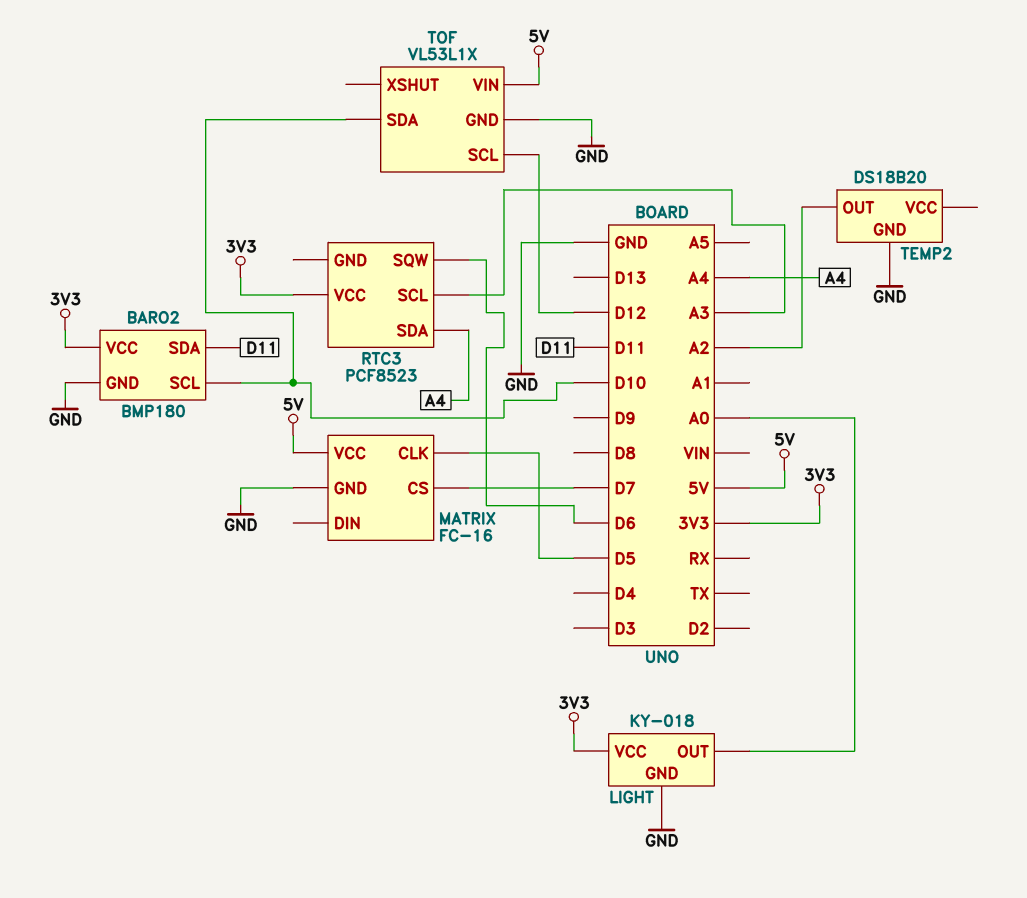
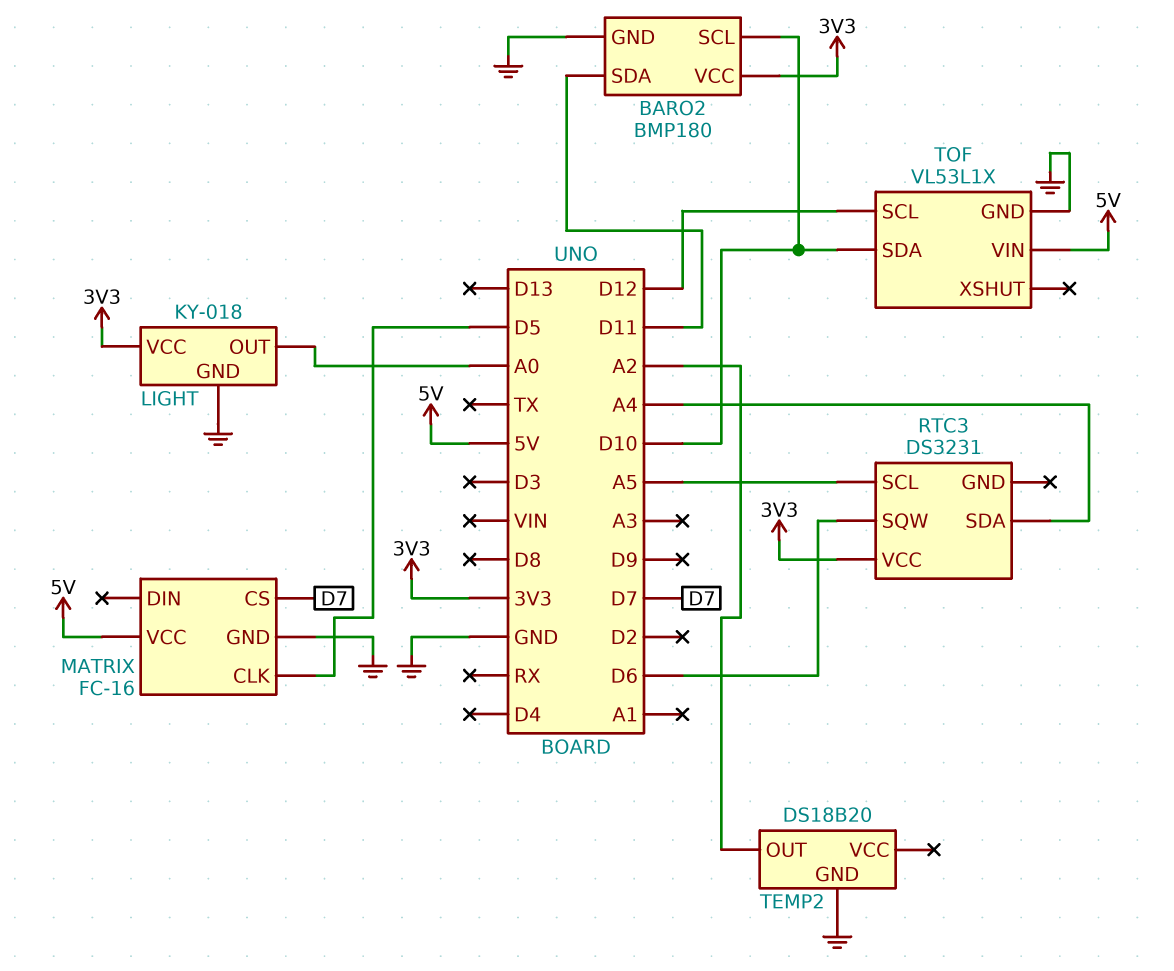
RTC3: PCF8523 -> DS3231
RTC3 pin SCL: A3 -> A5

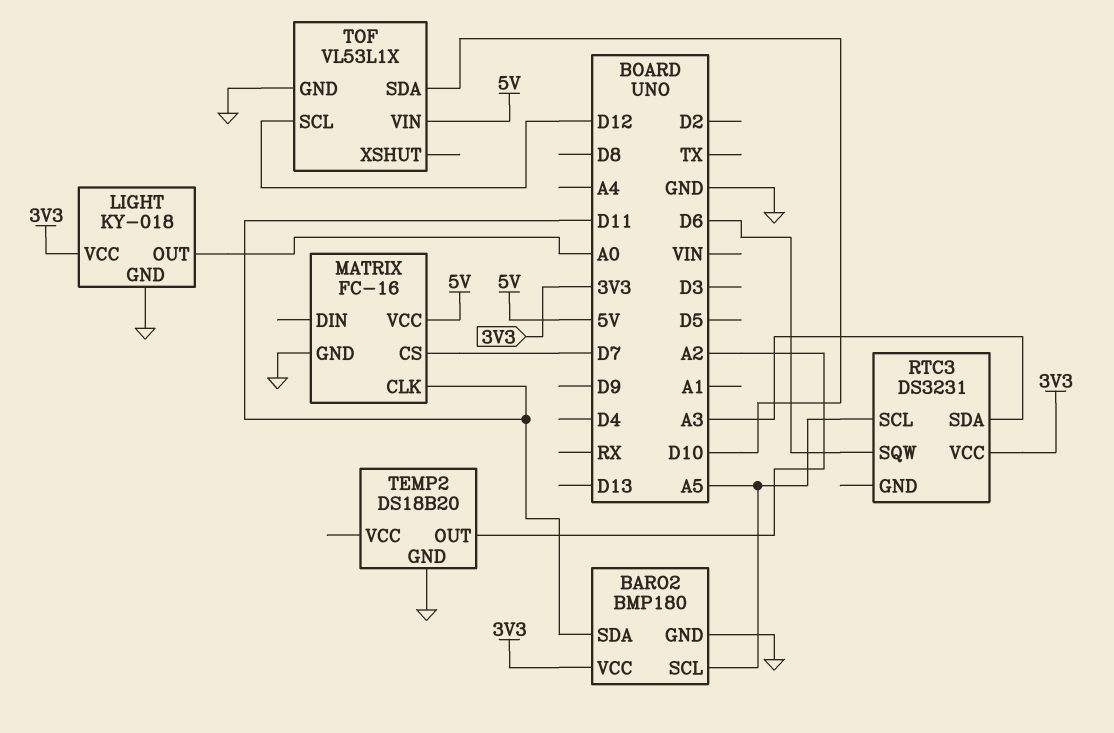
BARO2 pin SCL: D10 -> A5
MATRIX pin CLK: D5 -> D11
RTC3 pin SDA: A4 -> A3

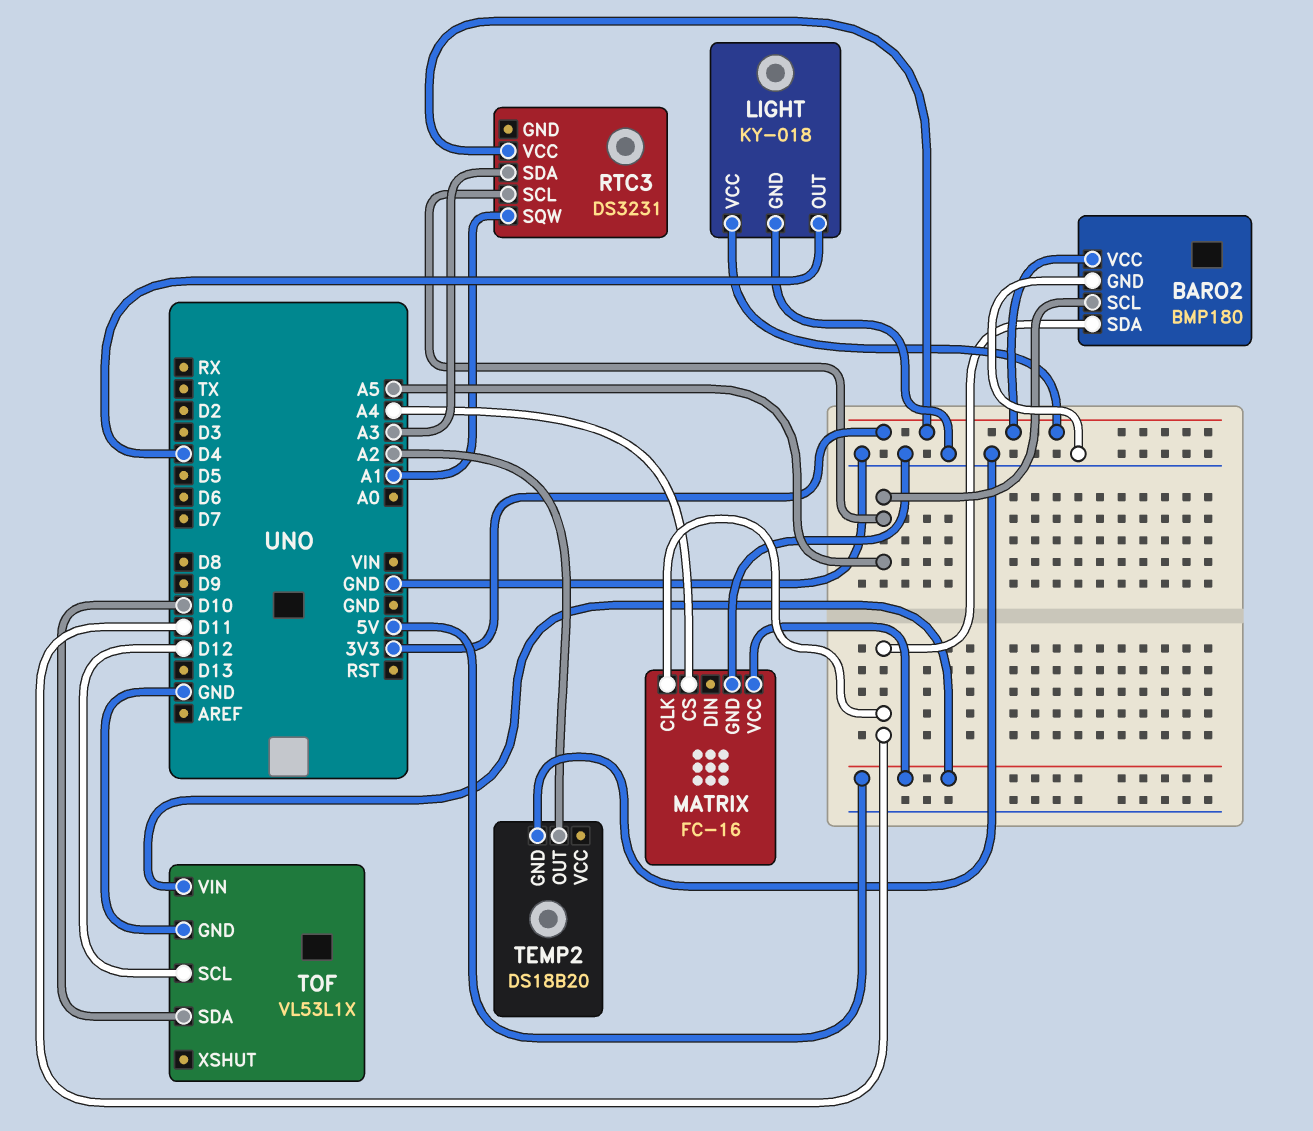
LIGHT pin OUT: A0 -> D4
MATRIX pin CS: D7 -> A4
RTC3 pin SQW: D6 -> A1

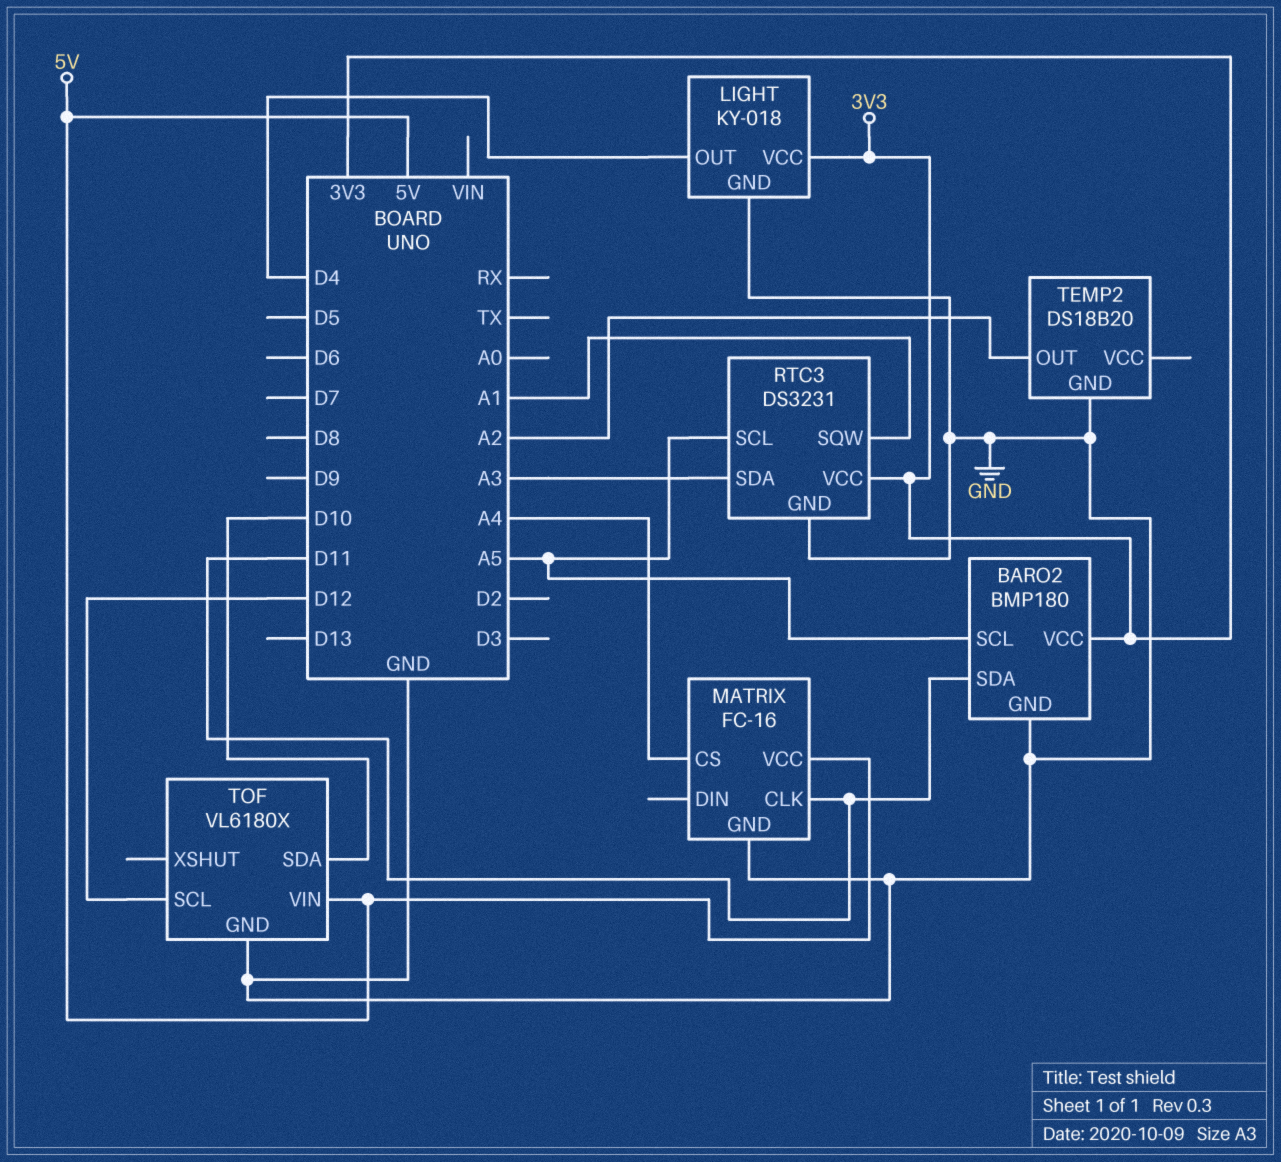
RTC3 pin GND: none -> GND
TOF: VL53L1X -> VL6180X

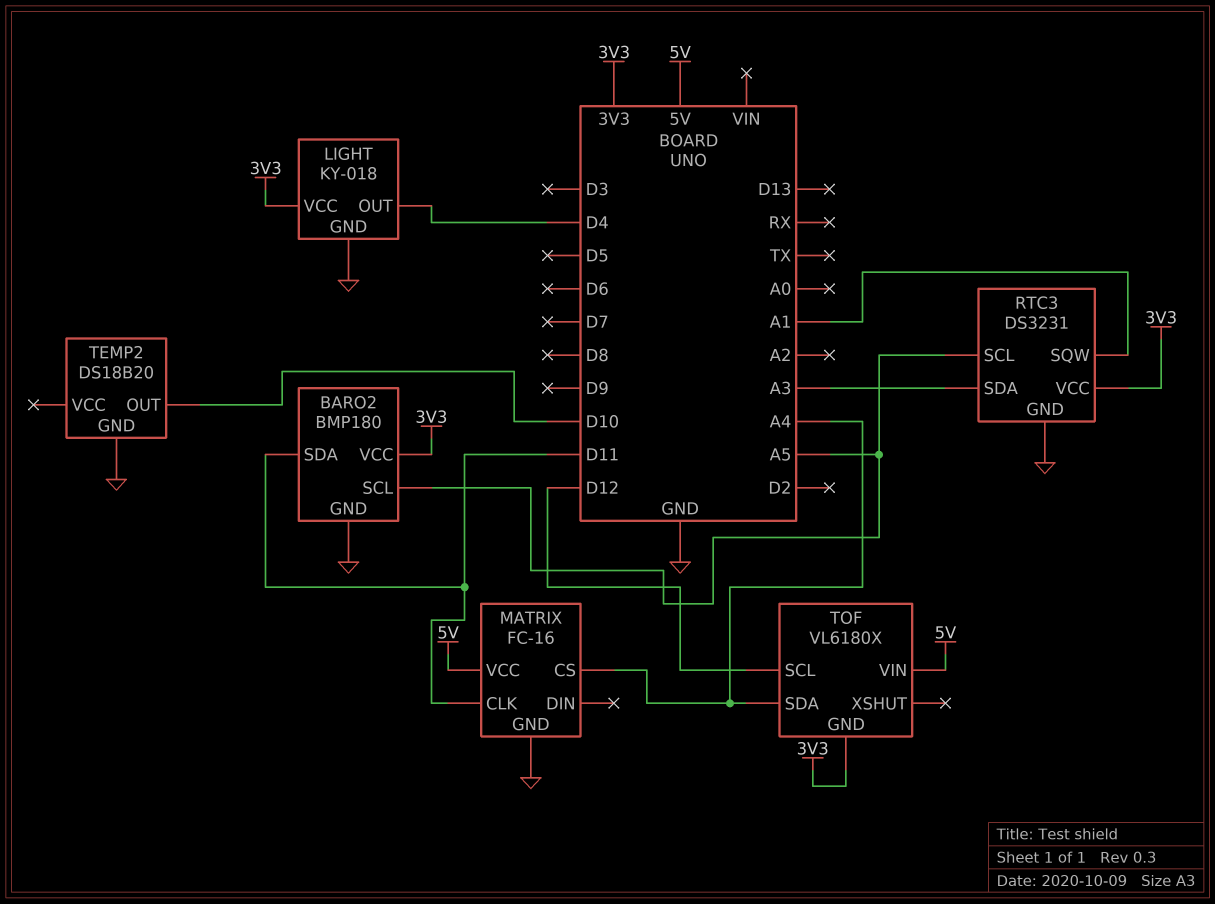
TEMP2 pin OUT: A2 -> D10
TOF pin GND: GND -> 3V3
TOF pin SDA: D10 -> A4

